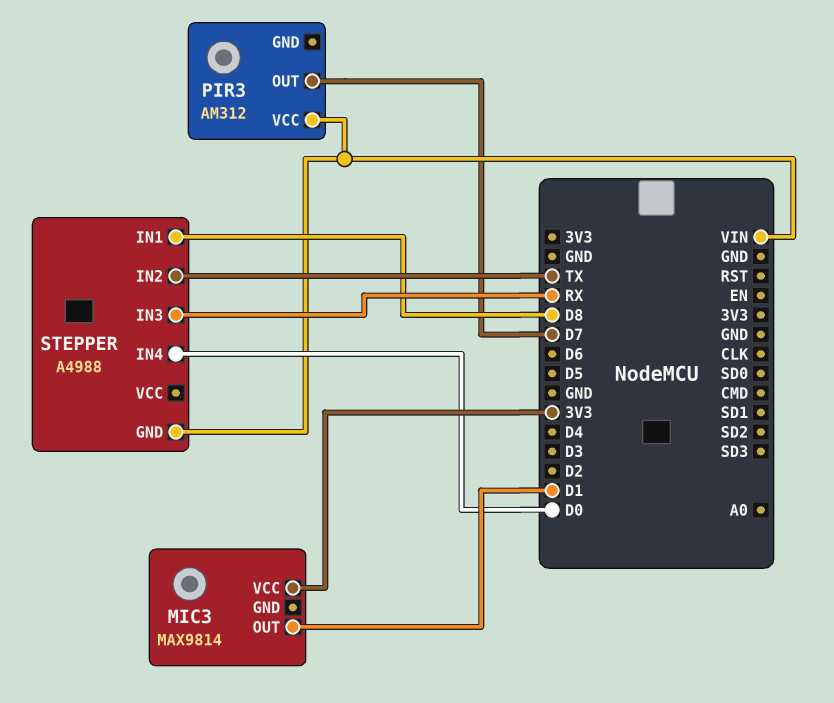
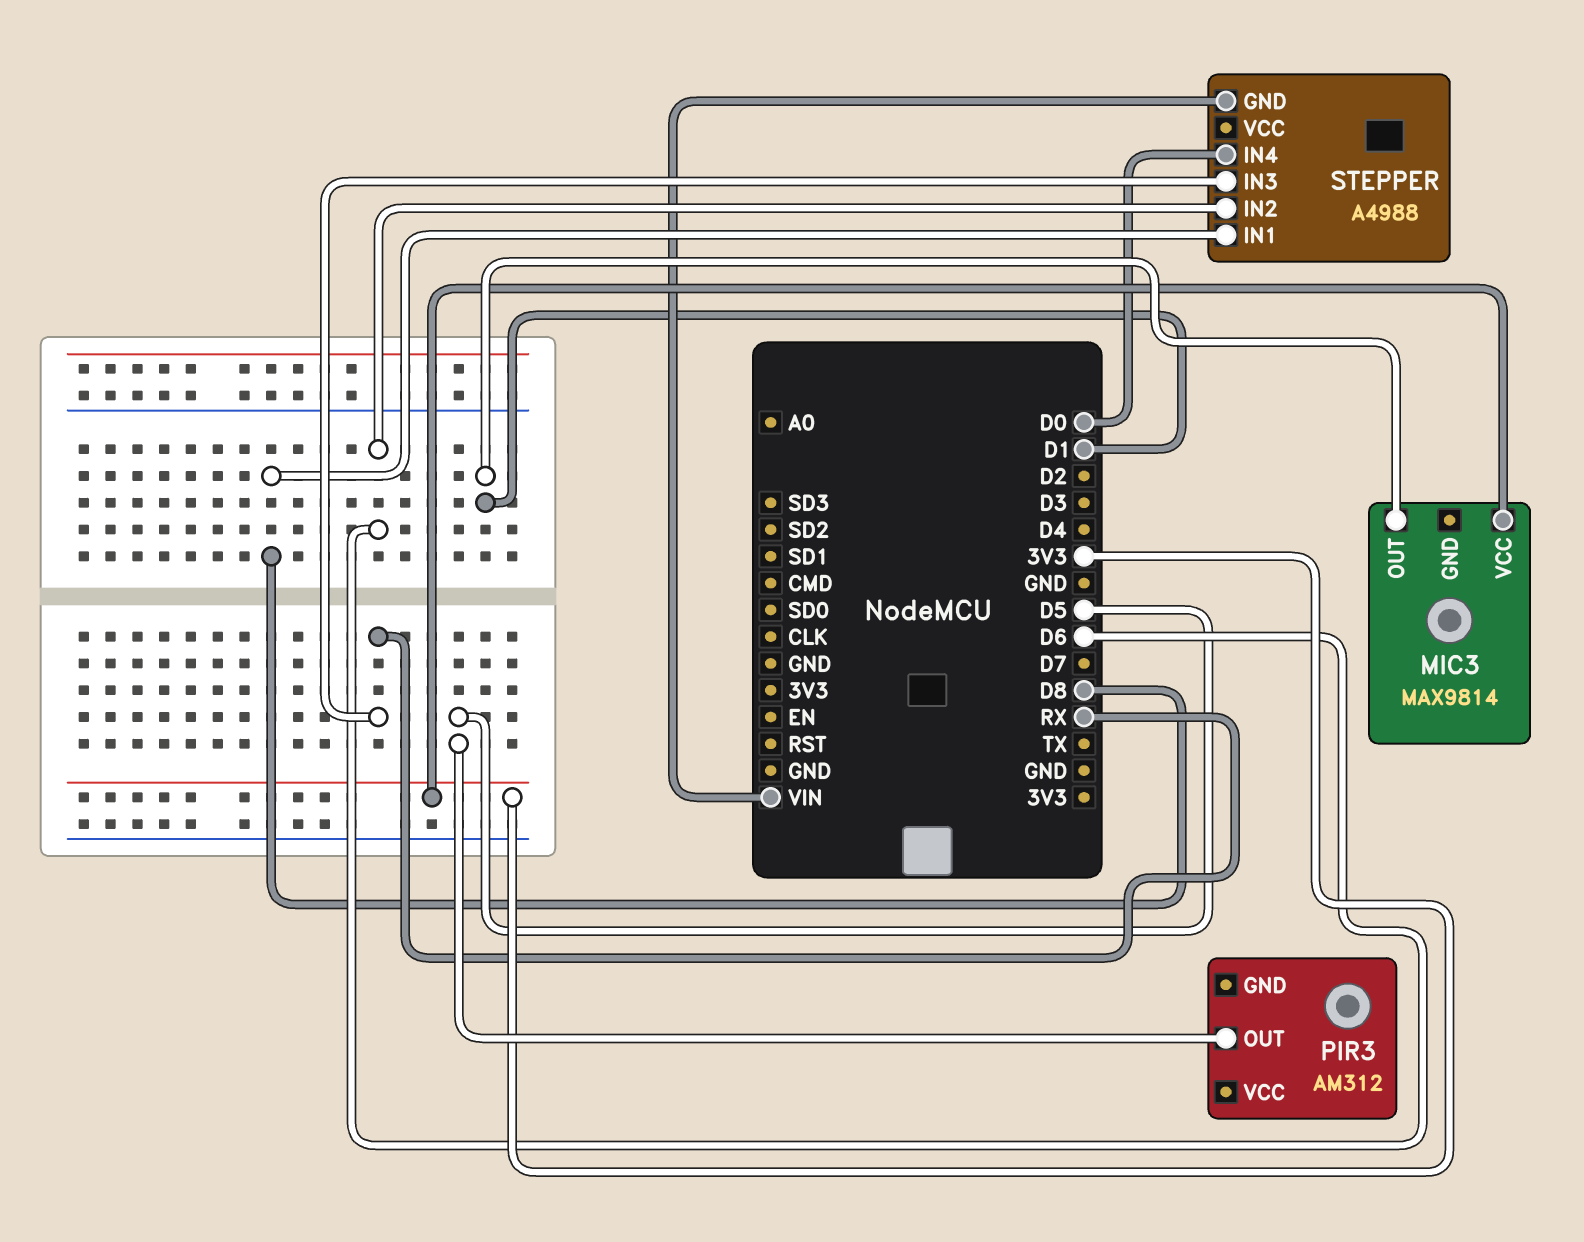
PIR3 pin OUT: D7 -> D5
PIR3 pin VCC: VIN -> none
STEPPER pin IN2: TX -> D6

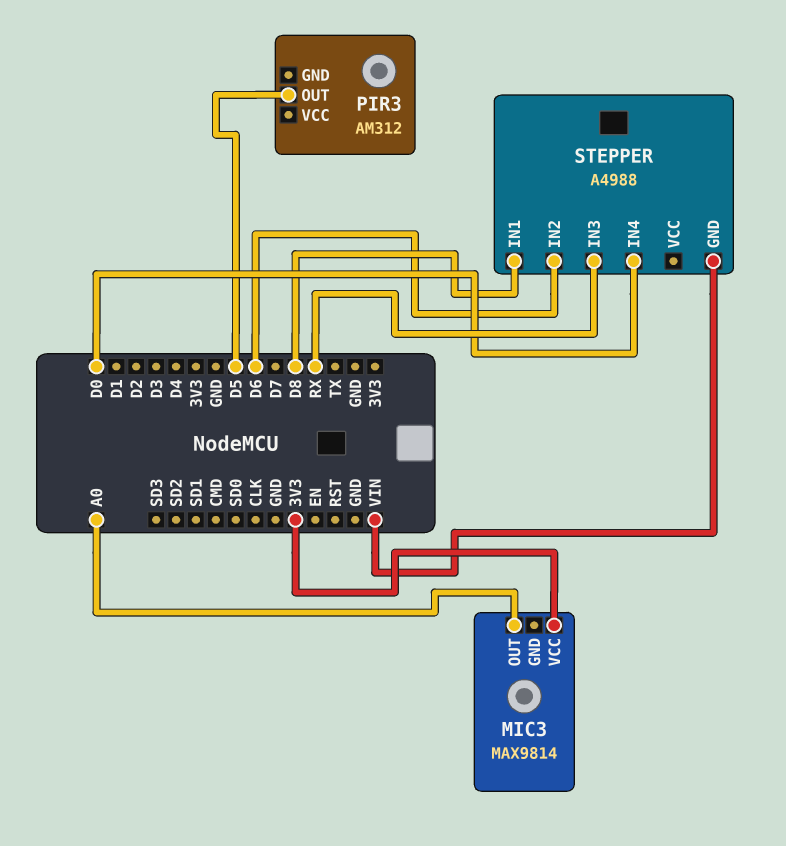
MIC3 pin OUT: D1 -> A0

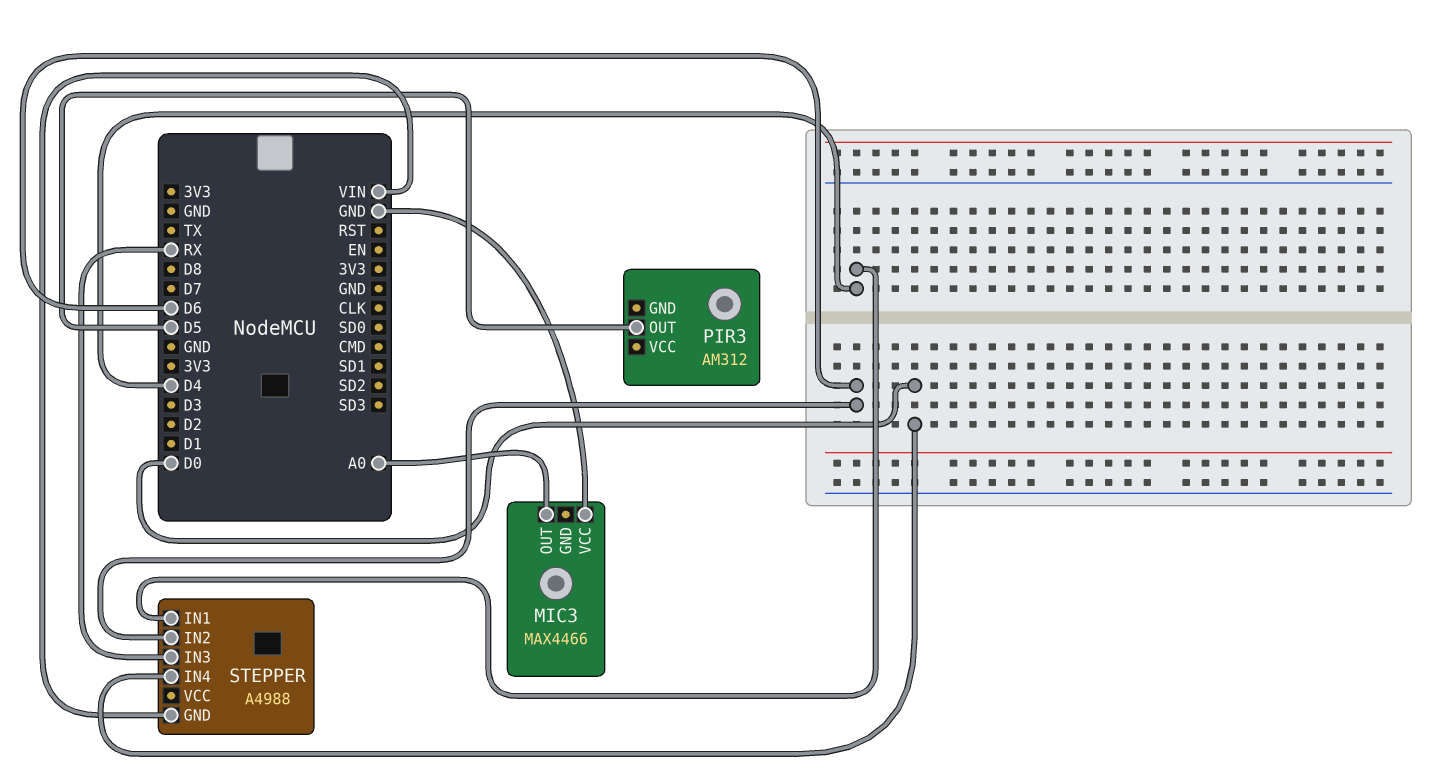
MIC3: MAX9814 -> MAX4466
MIC3 pin VCC: 3V3 -> GND
STEPPER pin IN1: D8 -> D4

